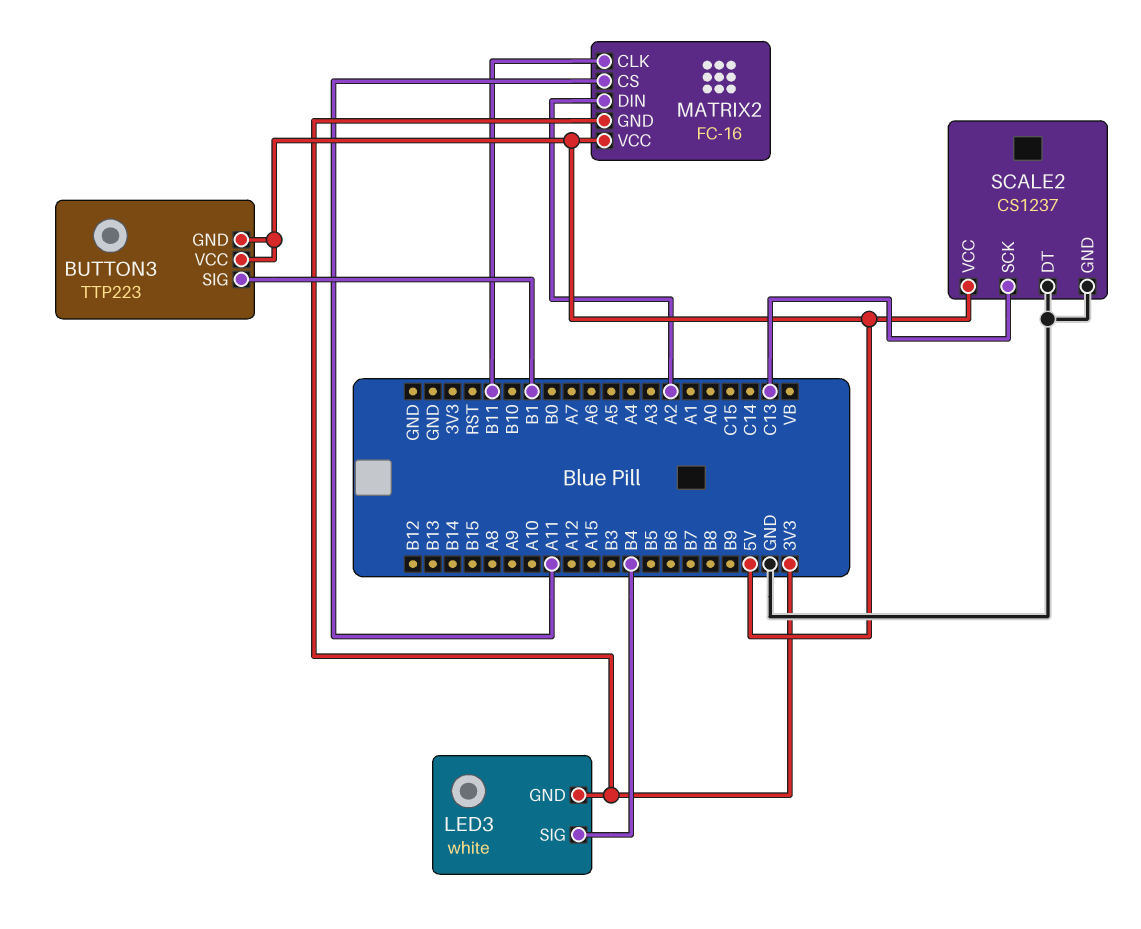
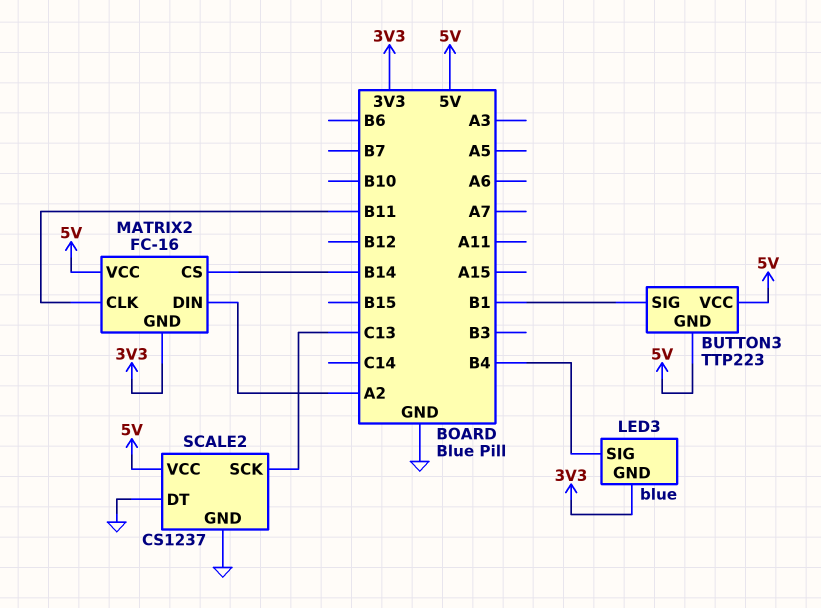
LED3: white -> blue
MATRIX2 pin CS: A11 -> B14

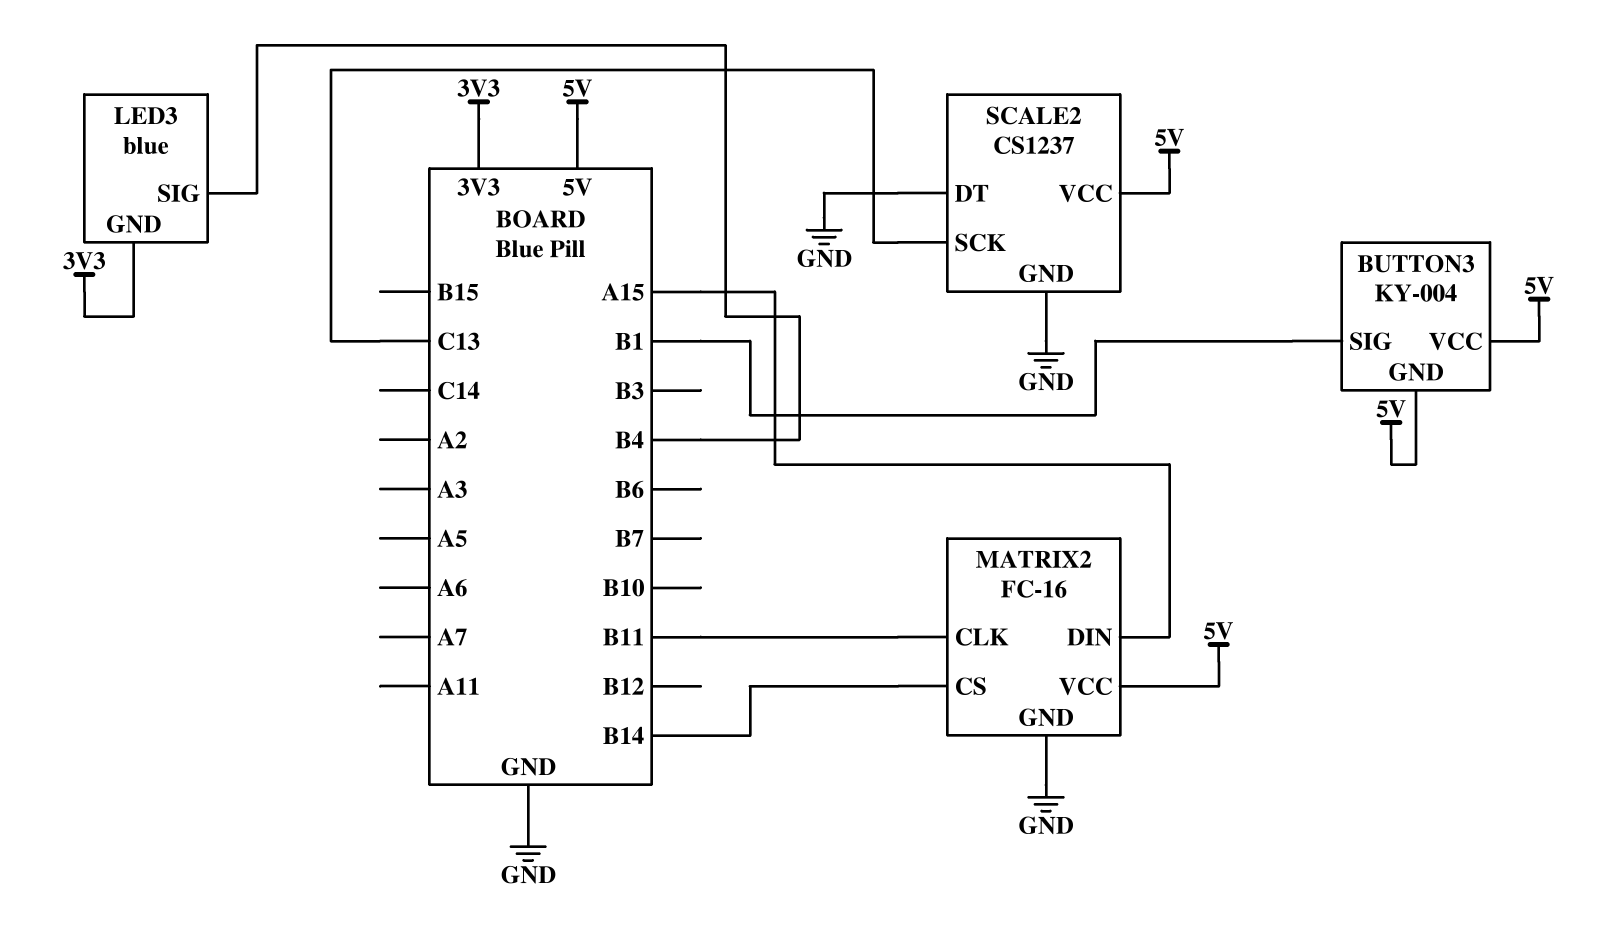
BUTTON3: TTP223 -> KY-004
MATRIX2 pin DIN: A2 -> A15
MATRIX2 pin GND: 3V3 -> GND

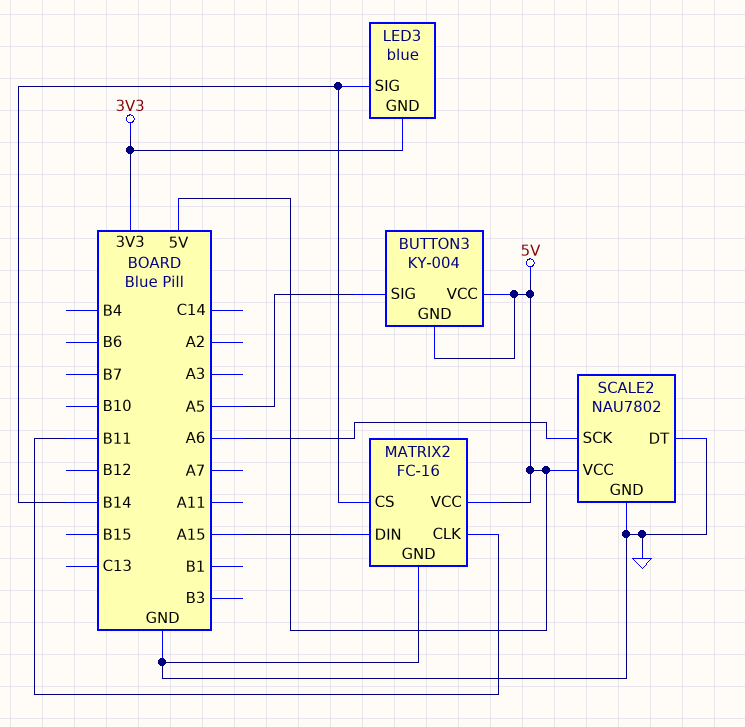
BUTTON3 pin SIG: B1 -> A5
LED3 pin SIG: B4 -> B14
SCALE2: CS1237 -> NAU7802
SCALE2 pin SCK: C13 -> A6

